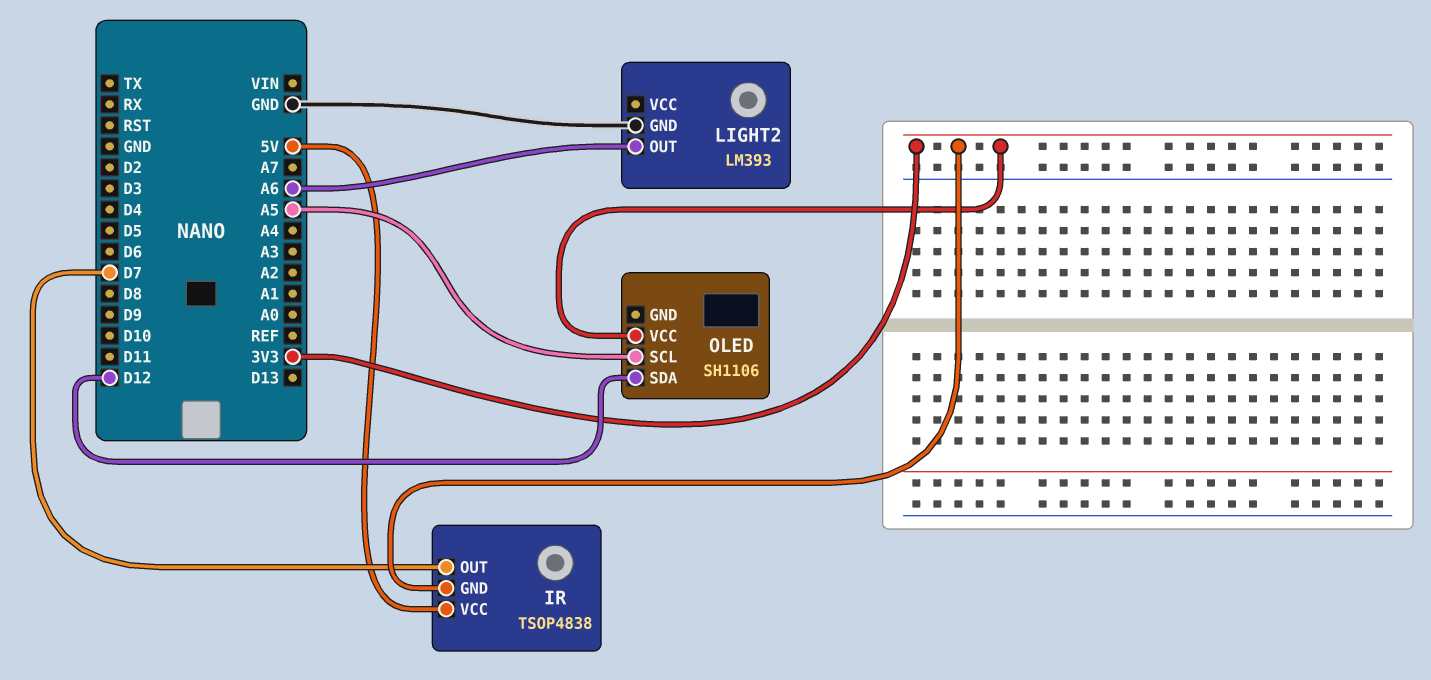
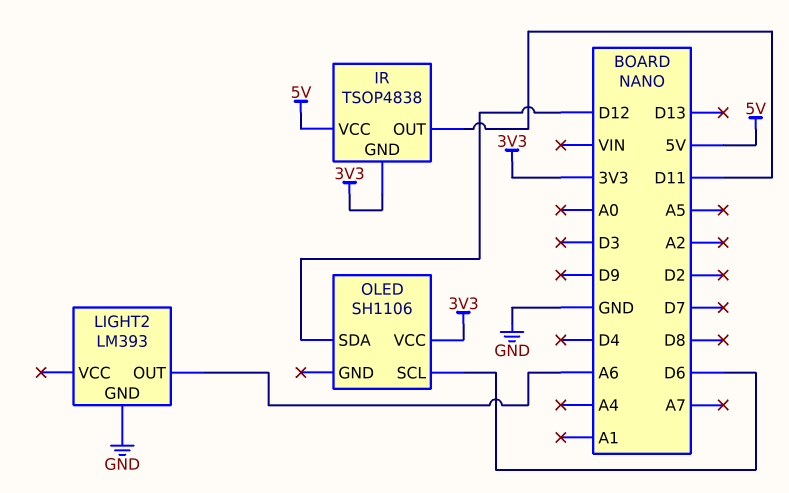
IR pin OUT: D7 -> D11
OLED pin SCL: A5 -> D6

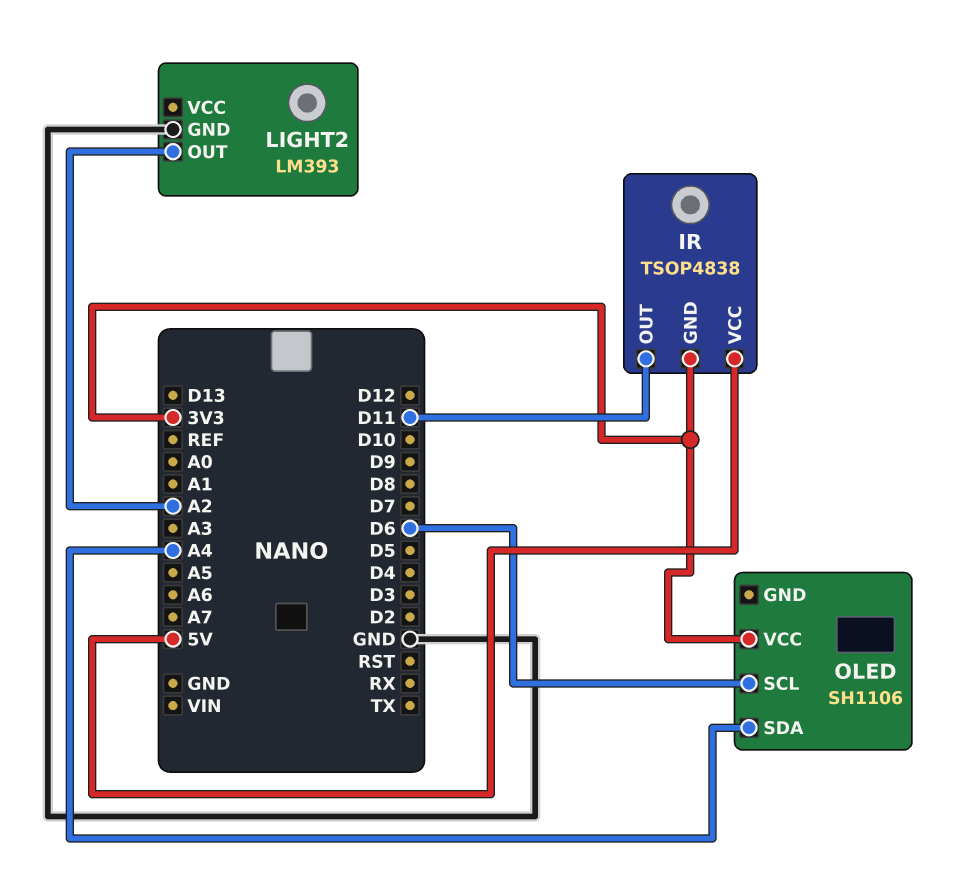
LIGHT2 pin OUT: A6 -> A2
OLED pin SDA: D12 -> A4

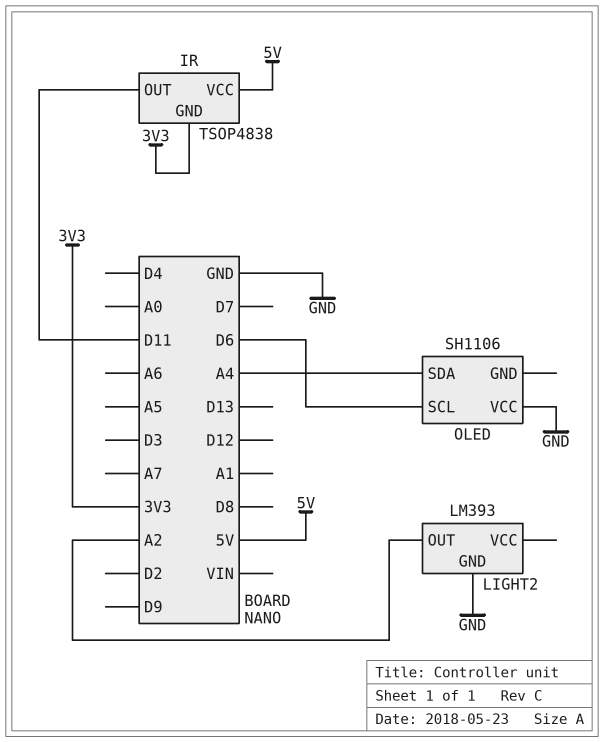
OLED pin VCC: 3V3 -> GND

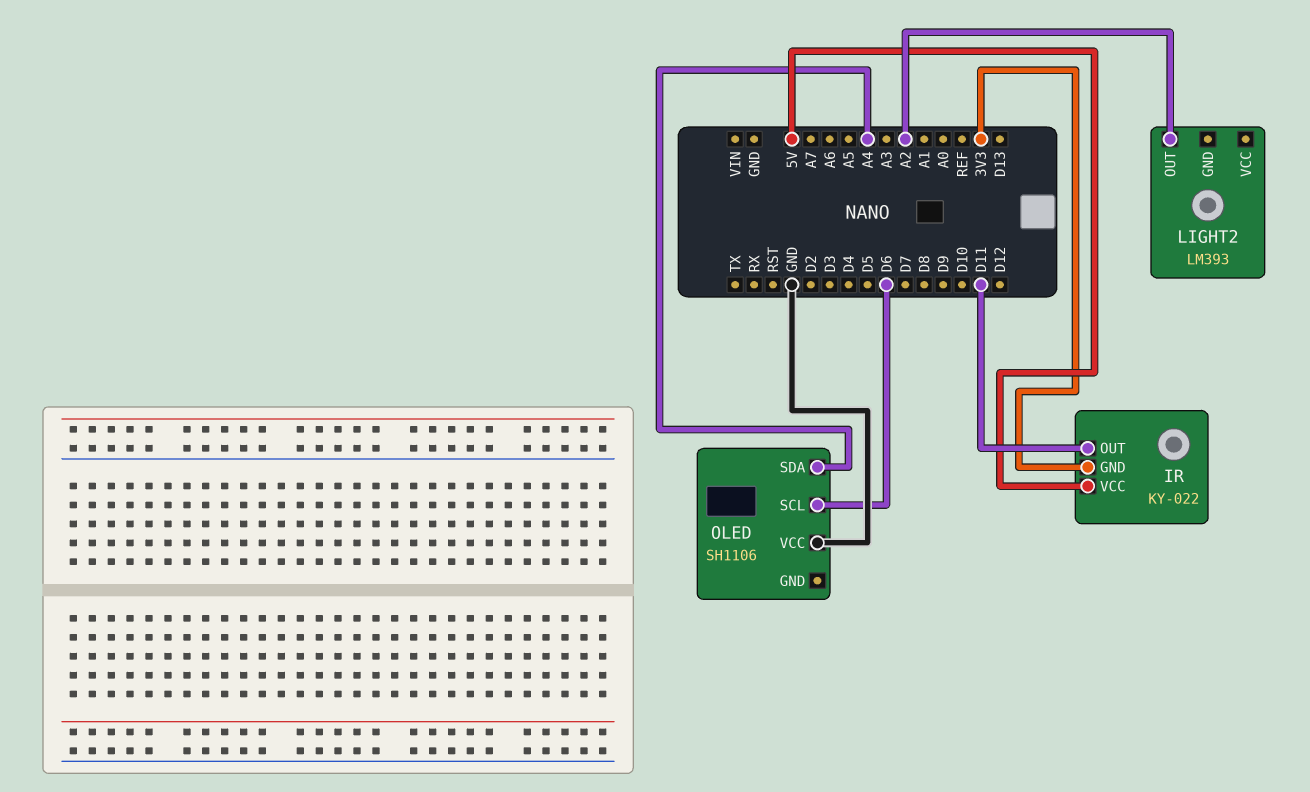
IR: TSOP4838 -> KY-022
LIGHT2 pin GND: GND -> none

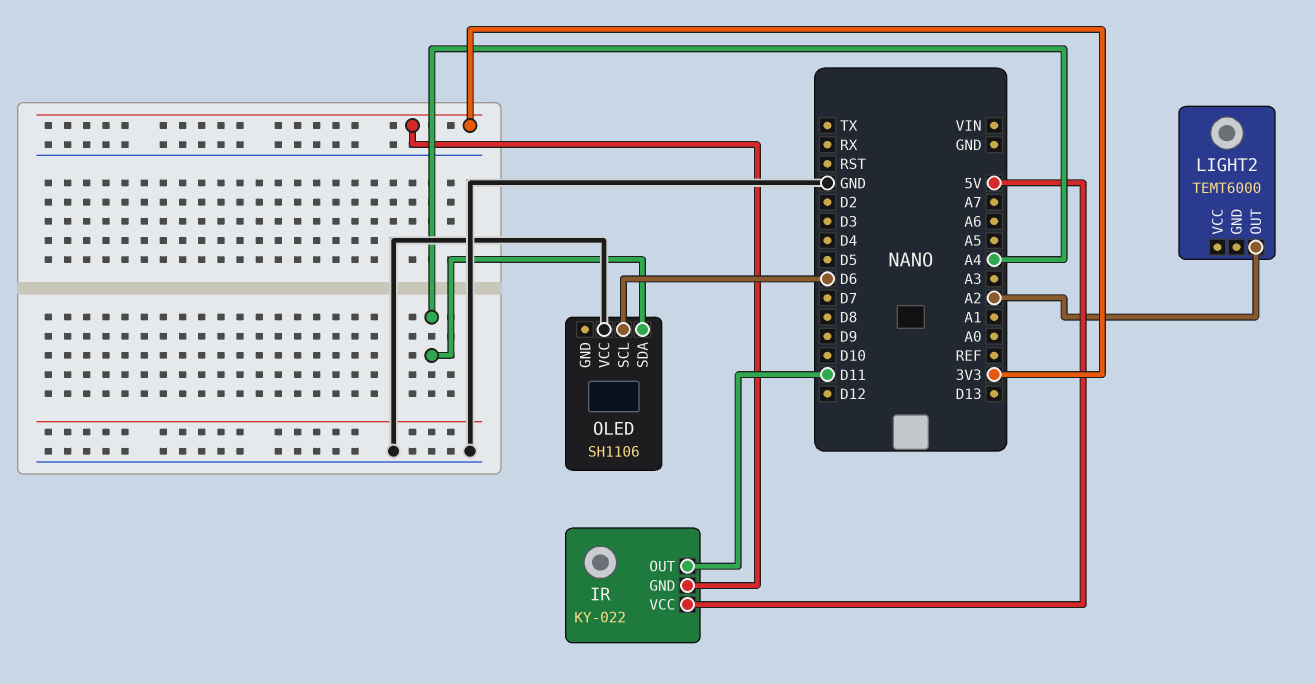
LIGHT2: LM393 -> TEMT6000

